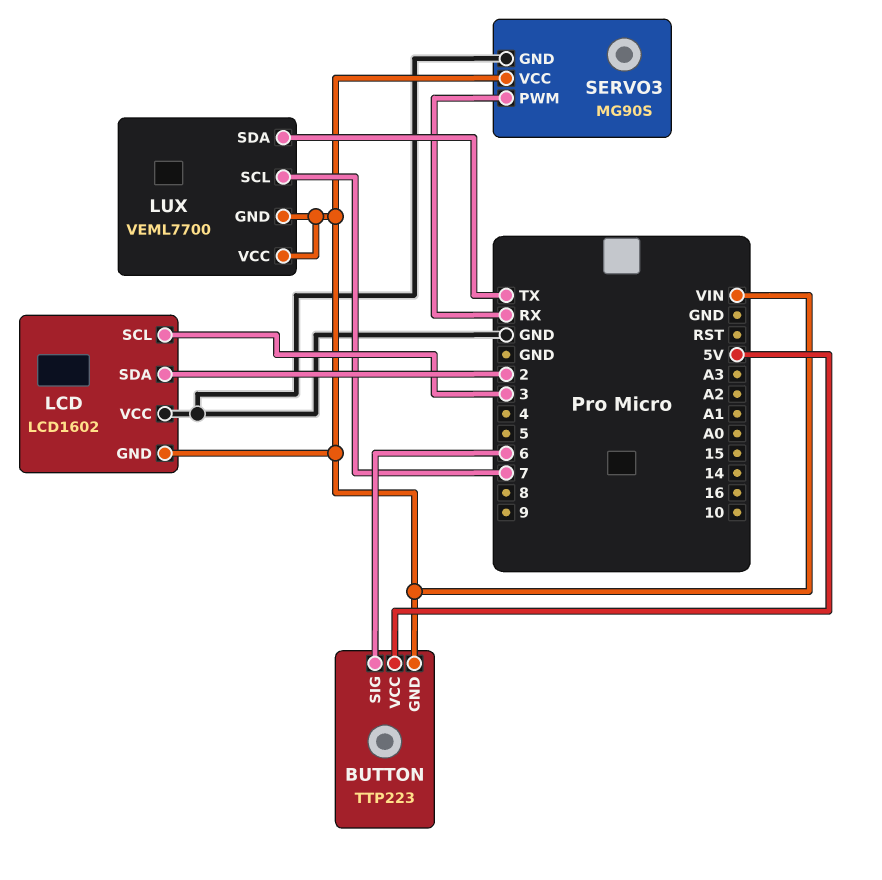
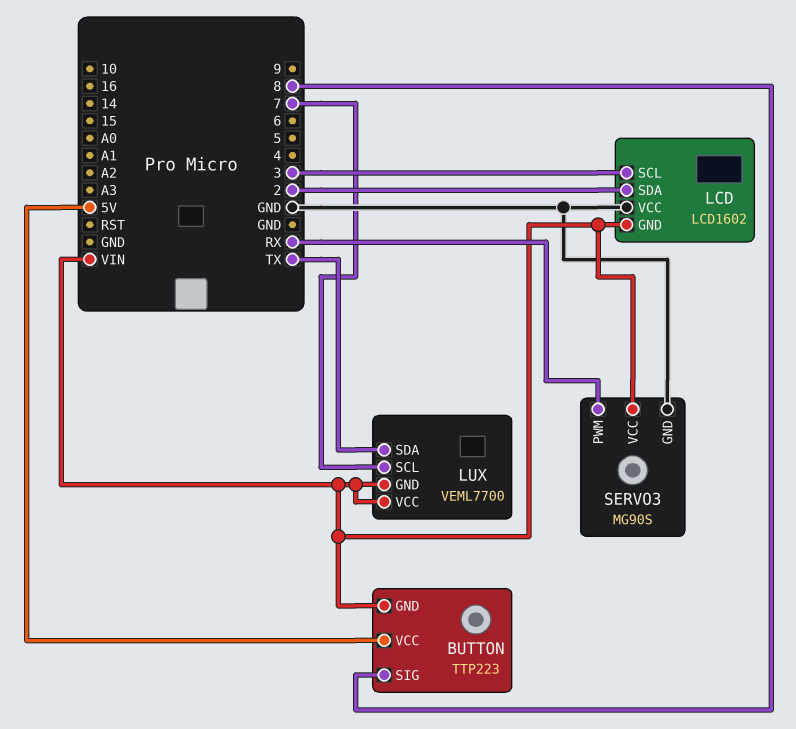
BUTTON pin SIG: 6 -> 8

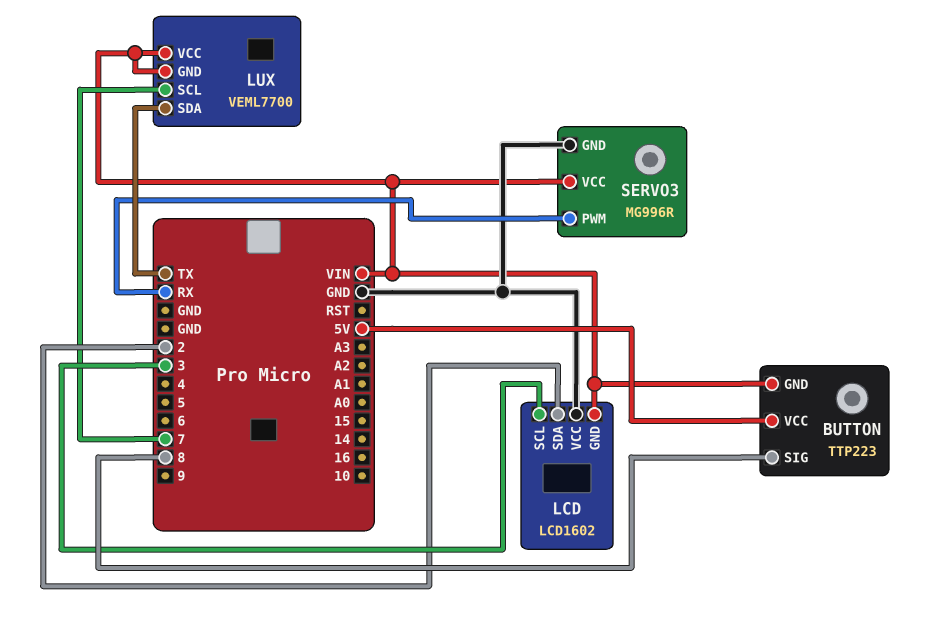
SERVO3: MG90S -> MG996R

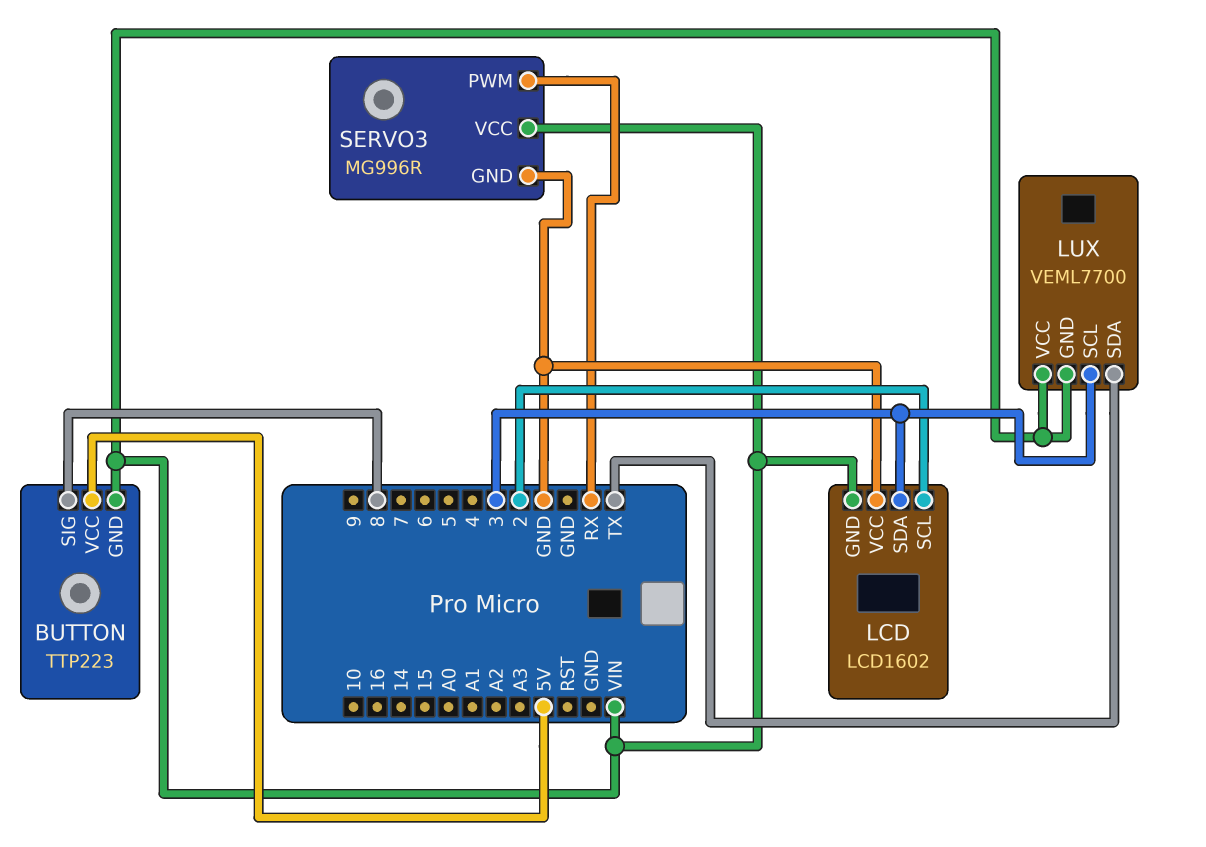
LCD pin SCL: 3 -> 2
LCD pin SDA: 2 -> 3
LUX pin SCL: 7 -> 3

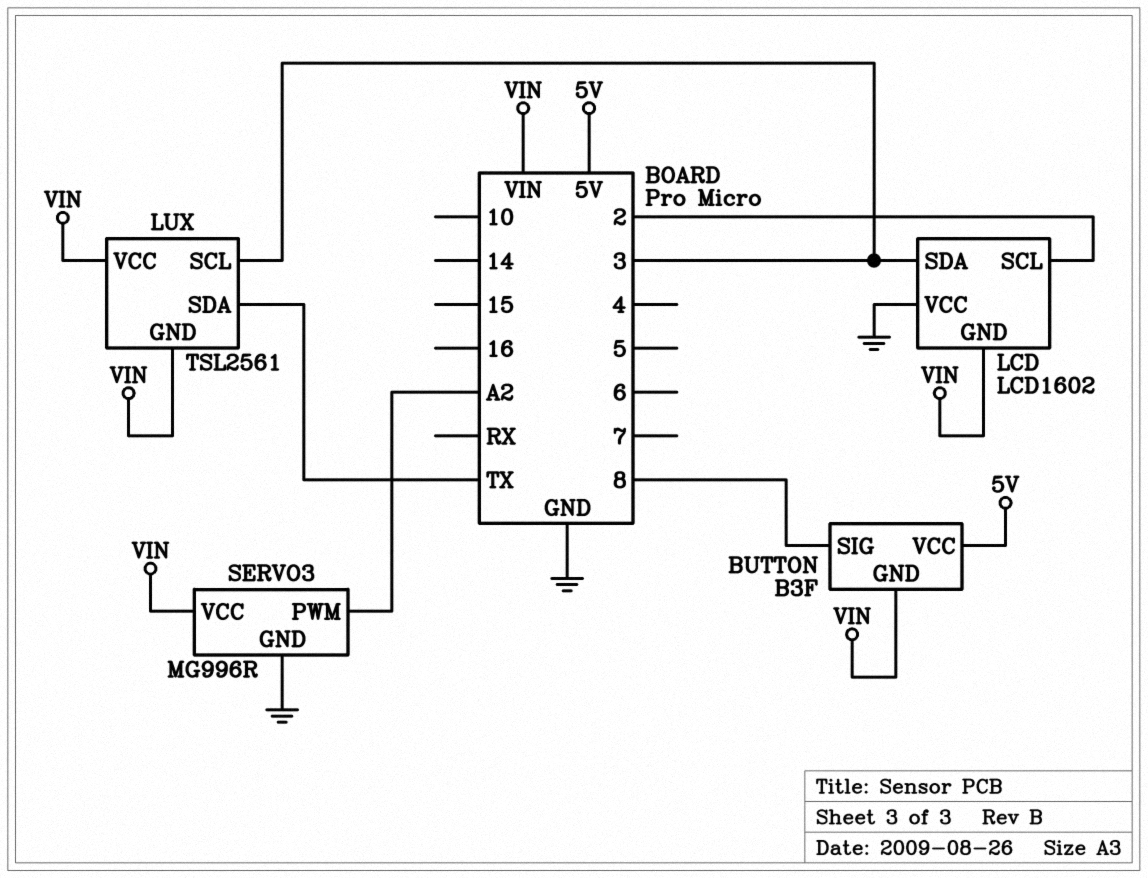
BUTTON: TTP223 -> B3F
LUX: VEML7700 -> TSL2561
SERVO3 pin PWM: RX -> A2

